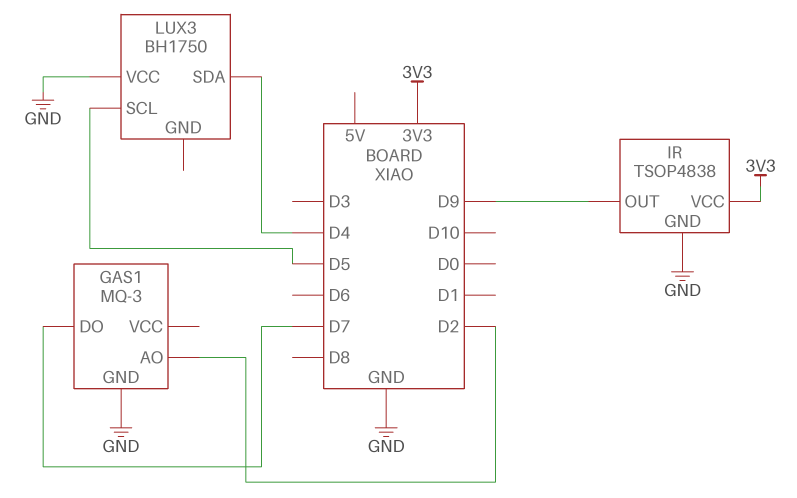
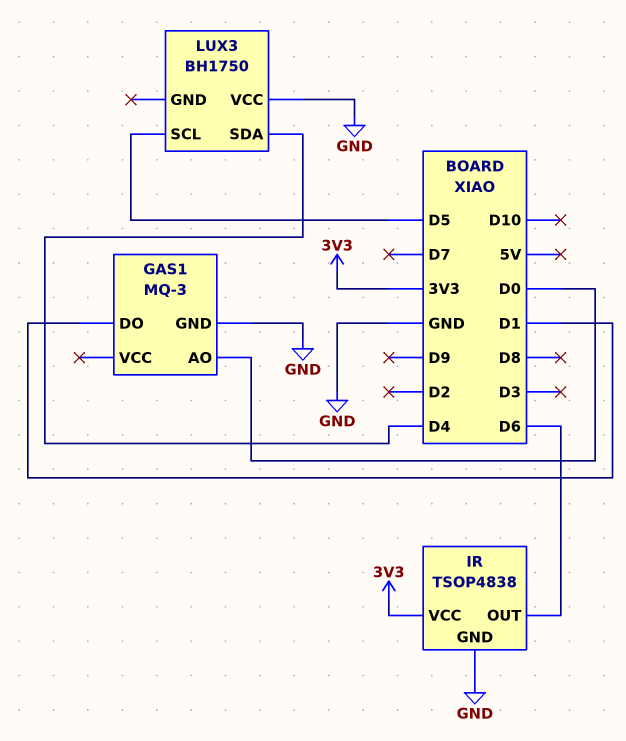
GAS1 pin AO: D2 -> D0
GAS1 pin DO: D7 -> D1
IR pin OUT: D9 -> D6

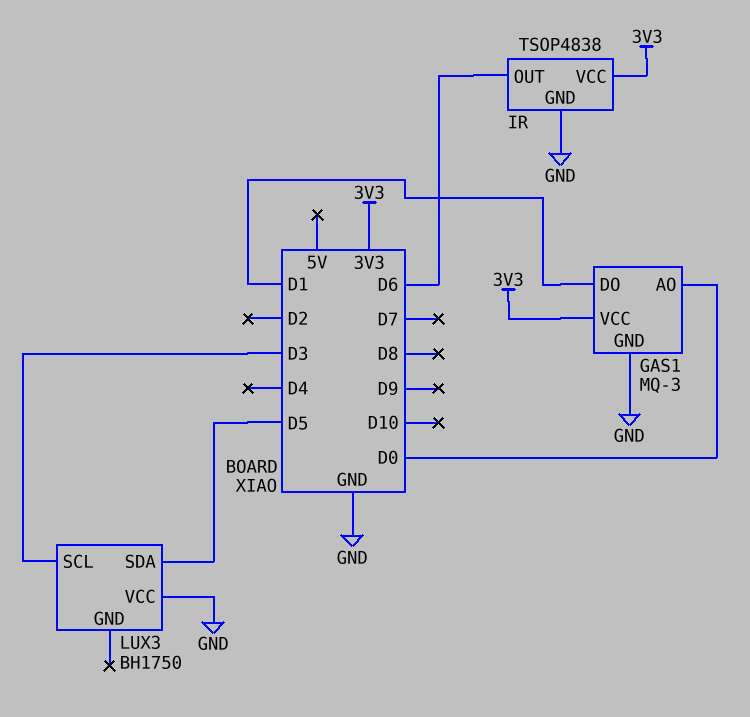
GAS1 pin VCC: none -> 3V3
LUX3 pin SCL: D5 -> D3
LUX3 pin SDA: D4 -> D5

